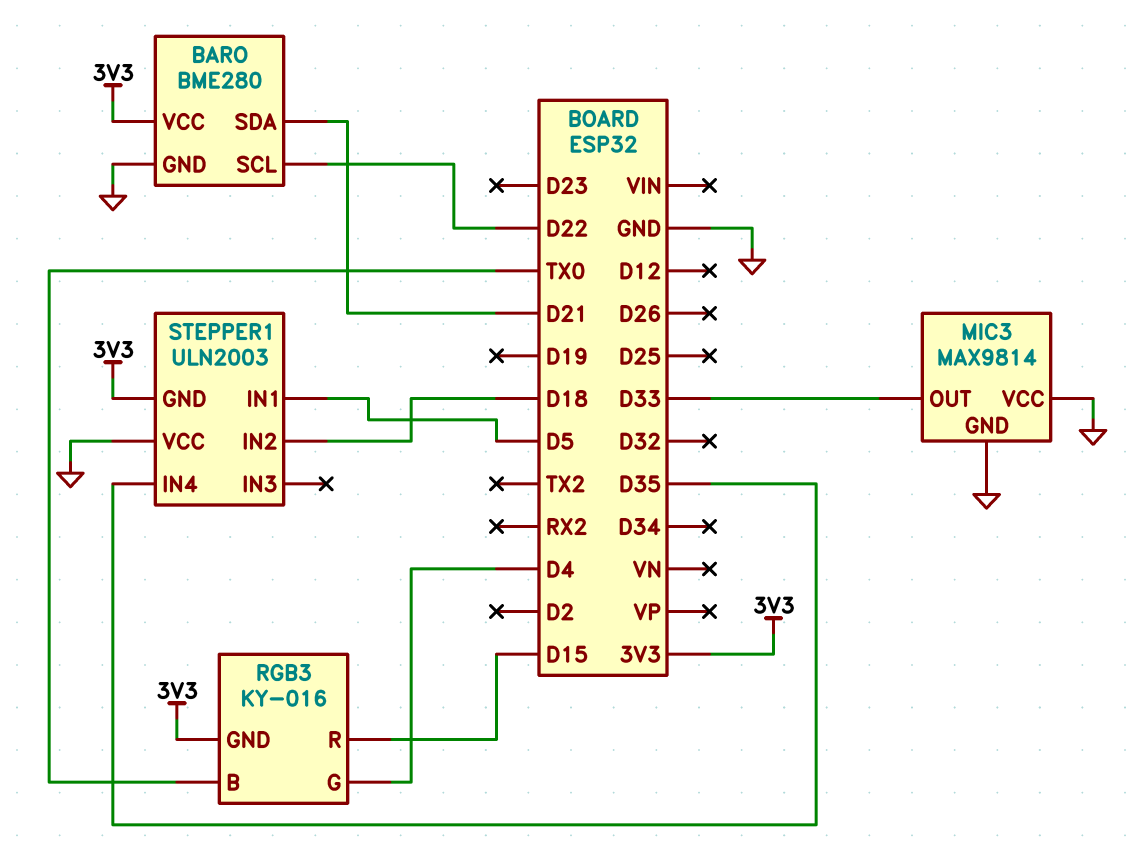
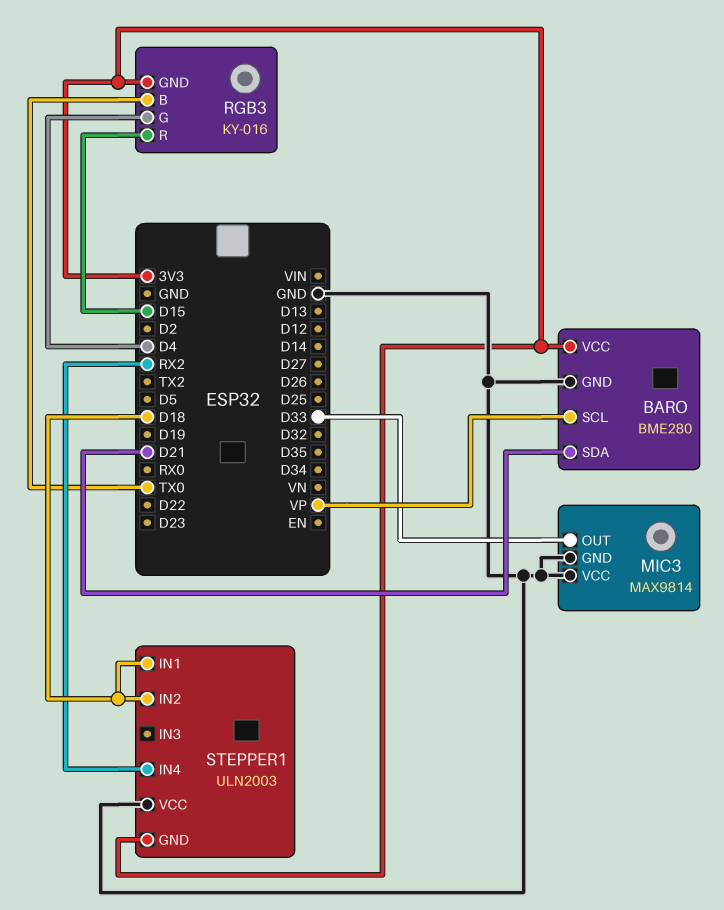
BARO pin SCL: D22 -> VP
STEPPER1 pin IN1: D5 -> D18
STEPPER1 pin IN4: D35 -> RX2

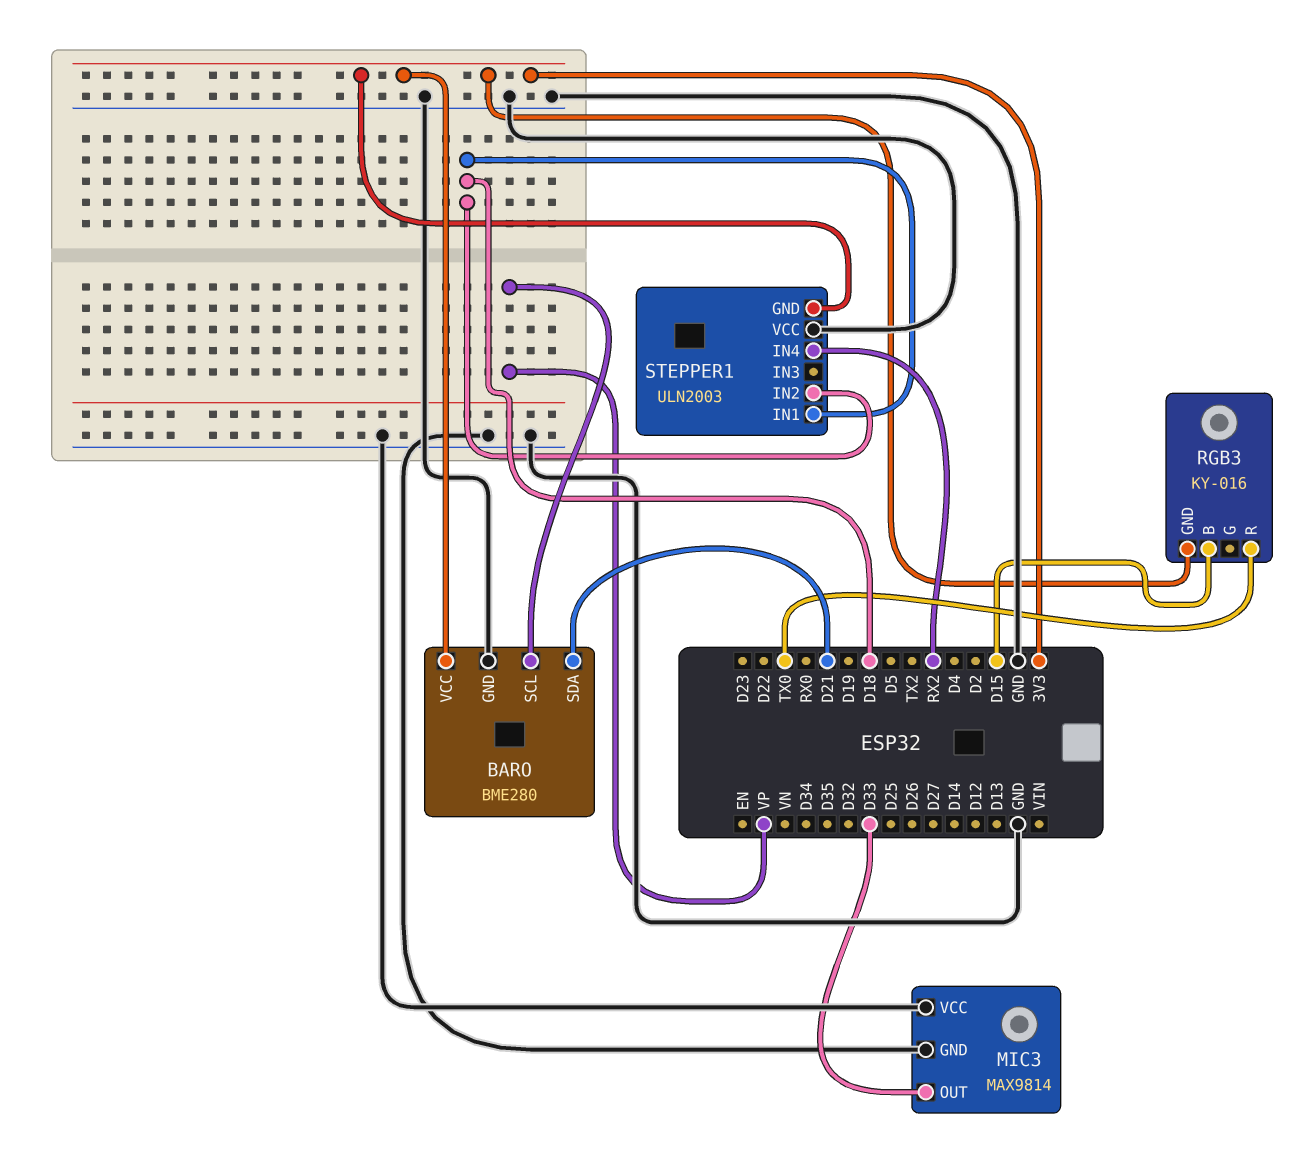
RGB3 pin B: TX0 -> D15
RGB3 pin G: D4 -> none
RGB3 pin R: D15 -> TX0

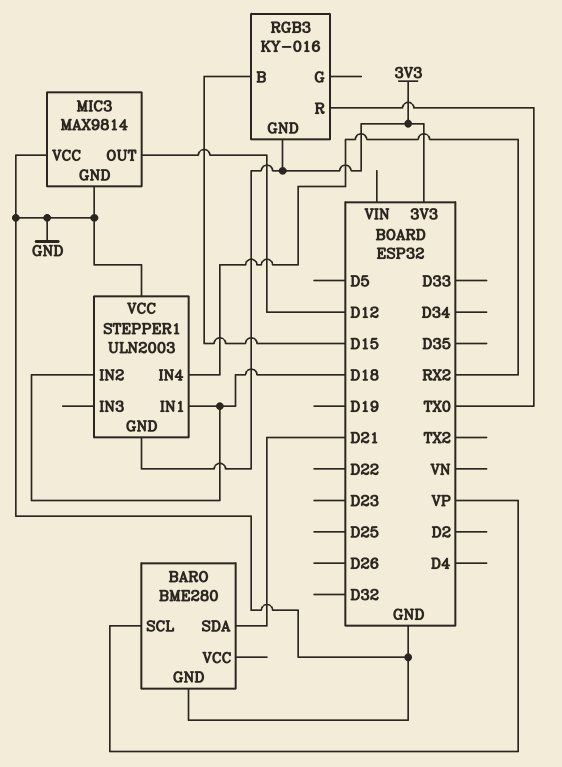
BARO pin VCC: 3V3 -> none
MIC3 pin OUT: D33 -> D12

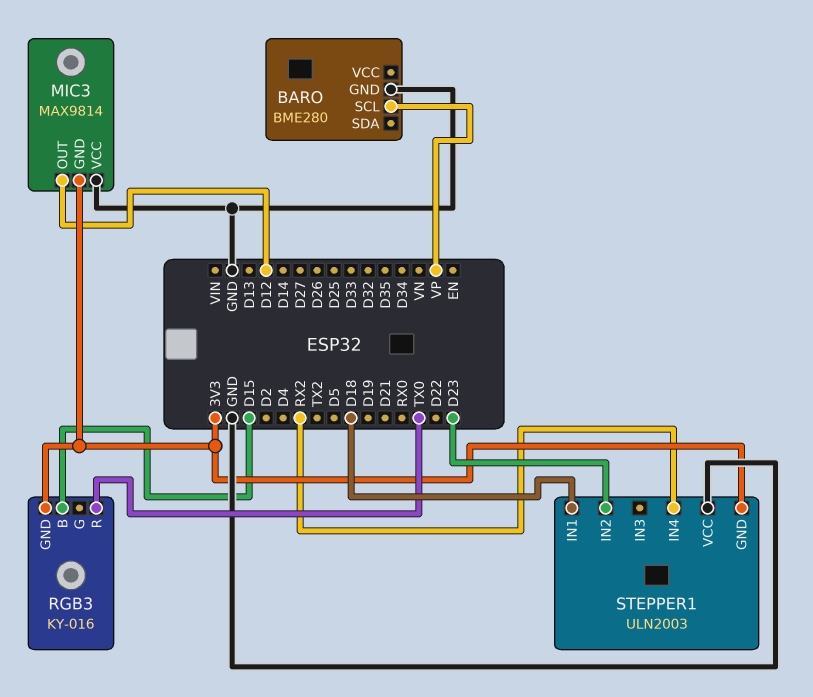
BARO pin SDA: D21 -> none
MIC3 pin GND: GND -> 3V3
STEPPER1 pin IN2: D18 -> D23

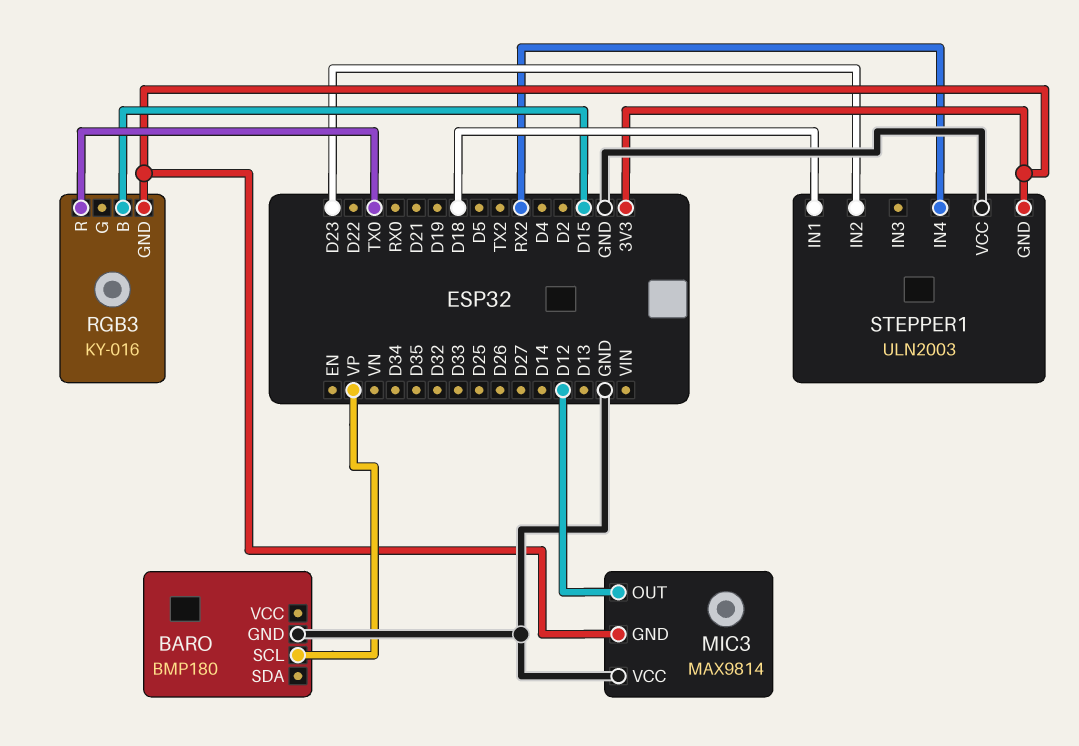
BARO: BME280 -> BMP180

